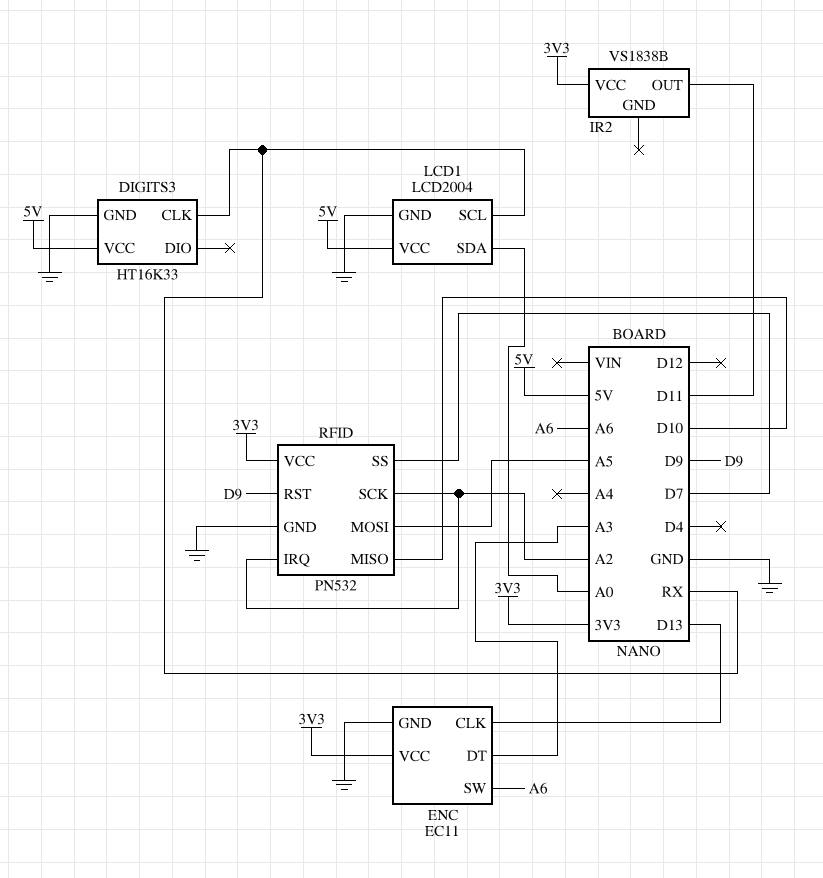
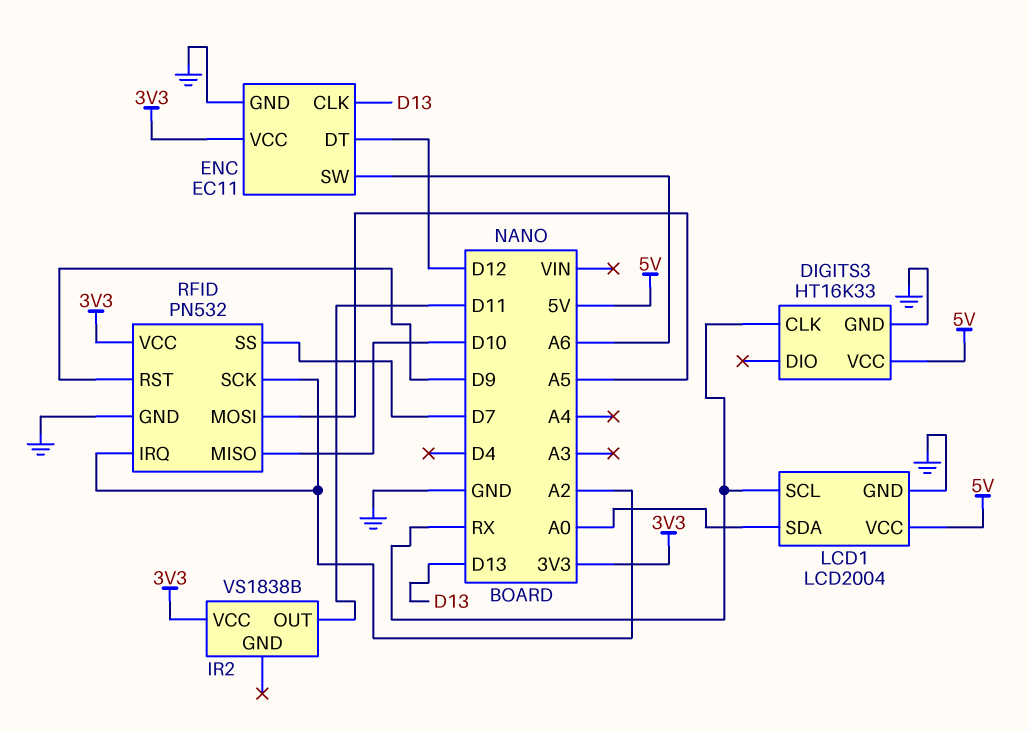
ENC pin DT: A3 -> D12

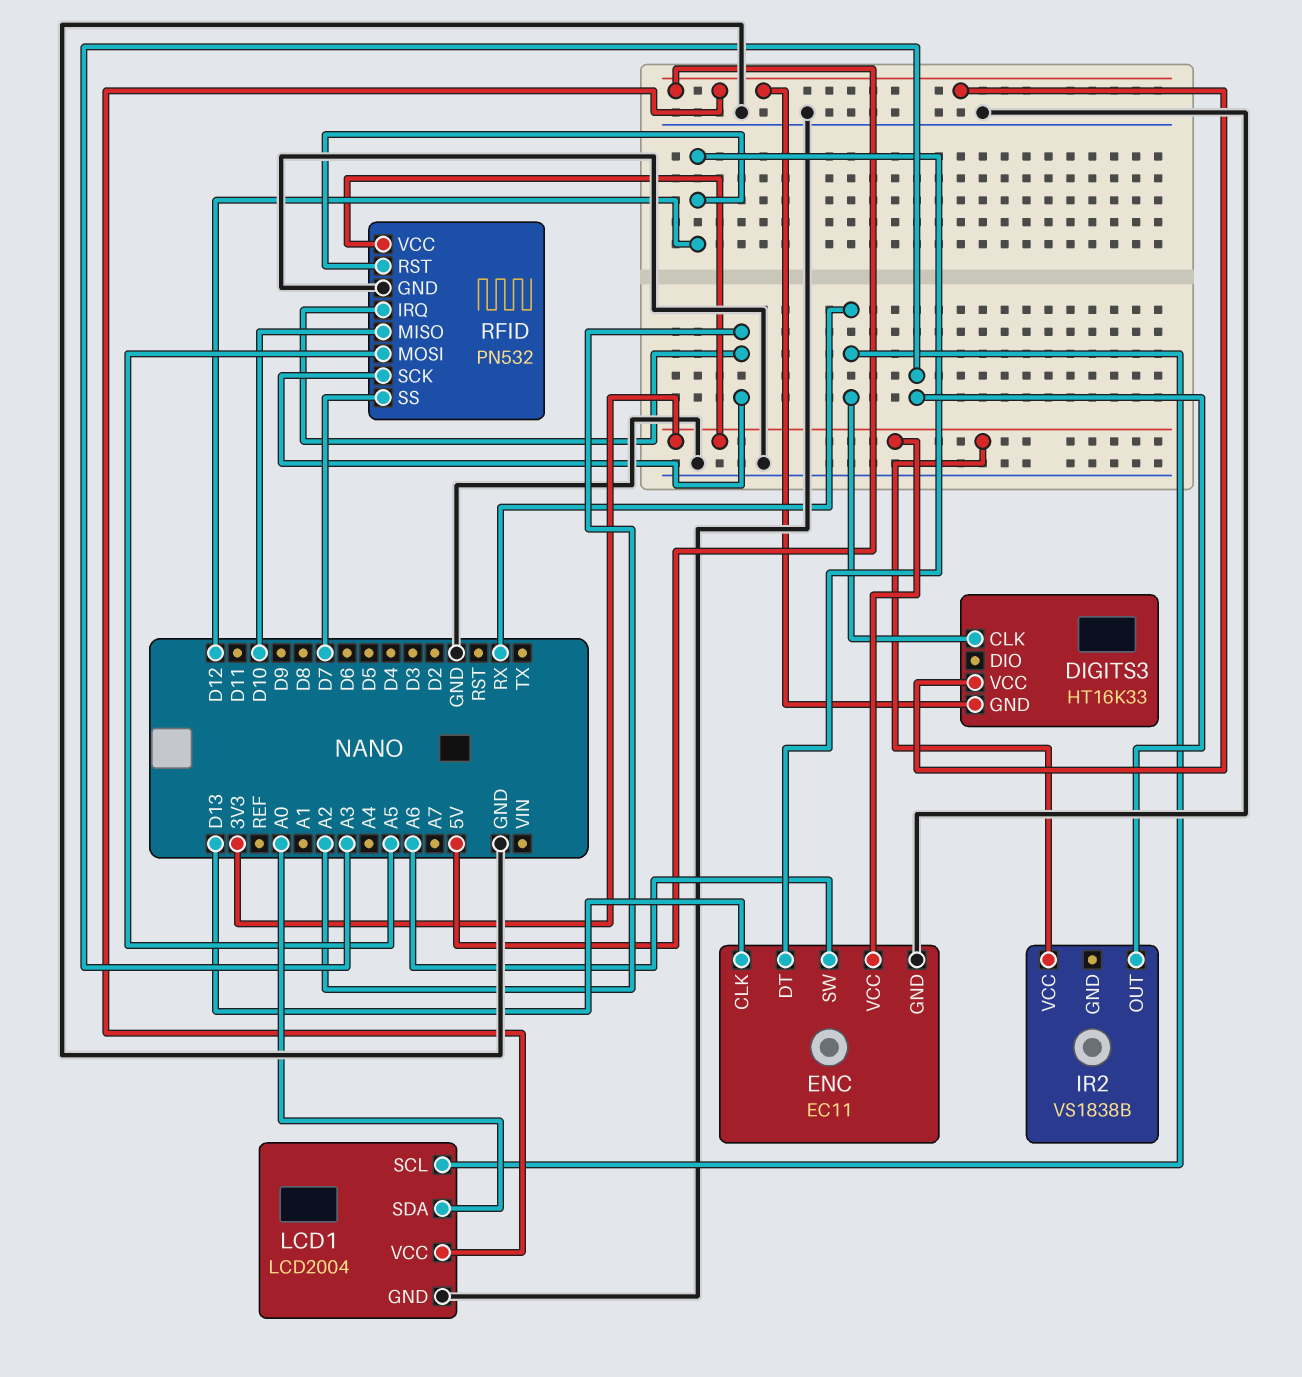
DIGITS3 pin GND: GND -> 5V
IR2 pin OUT: D11 -> A3
RFID pin RST: D9 -> D12

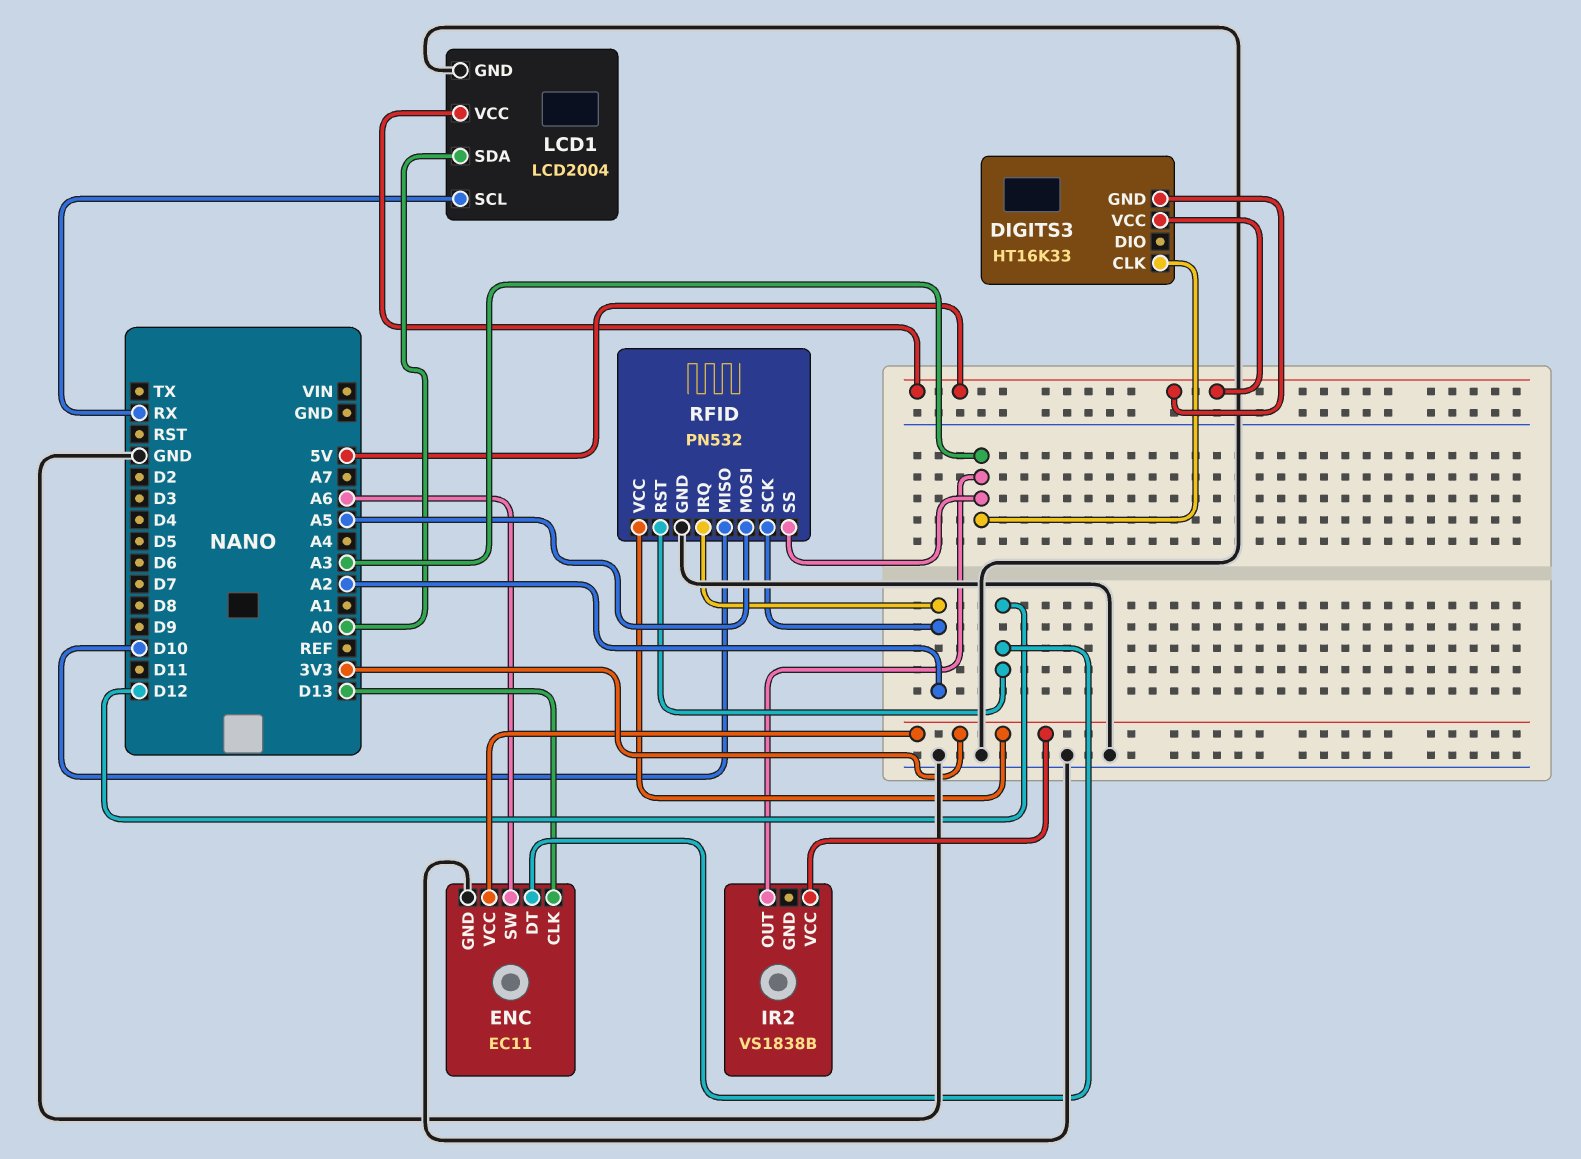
DIGITS3 pin CLK: RX -> A3
RFID pin SS: D7 -> A3

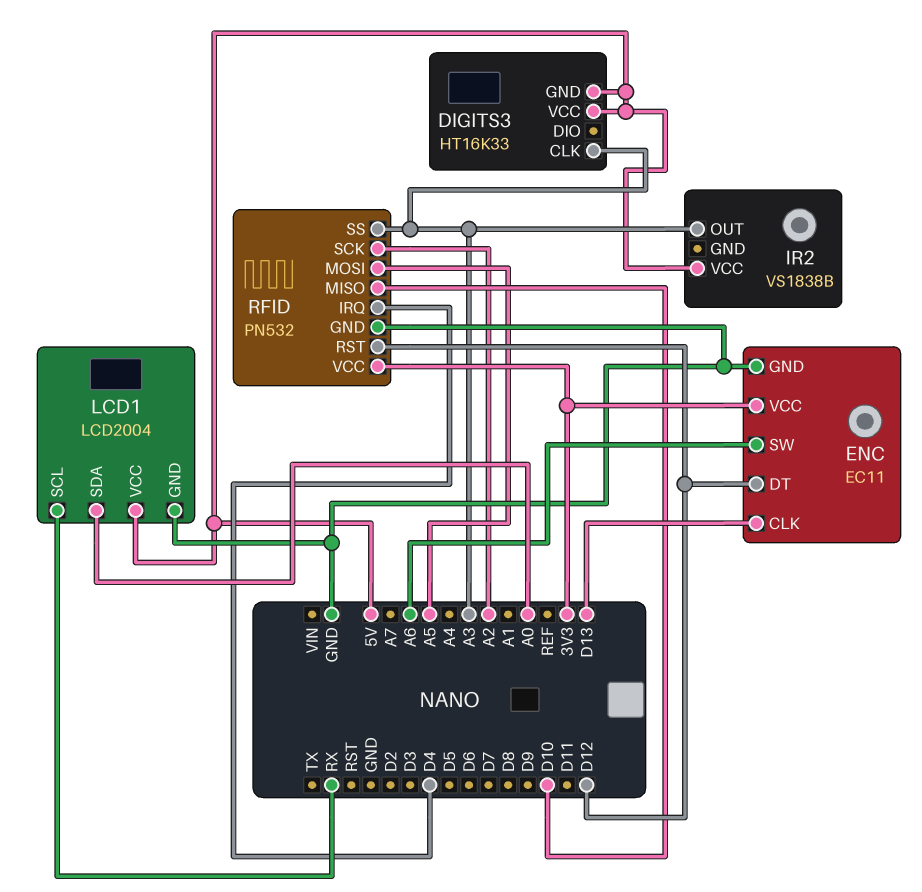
IR2 pin VCC: 3V3 -> 5V
RFID pin IRQ: A2 -> D4

